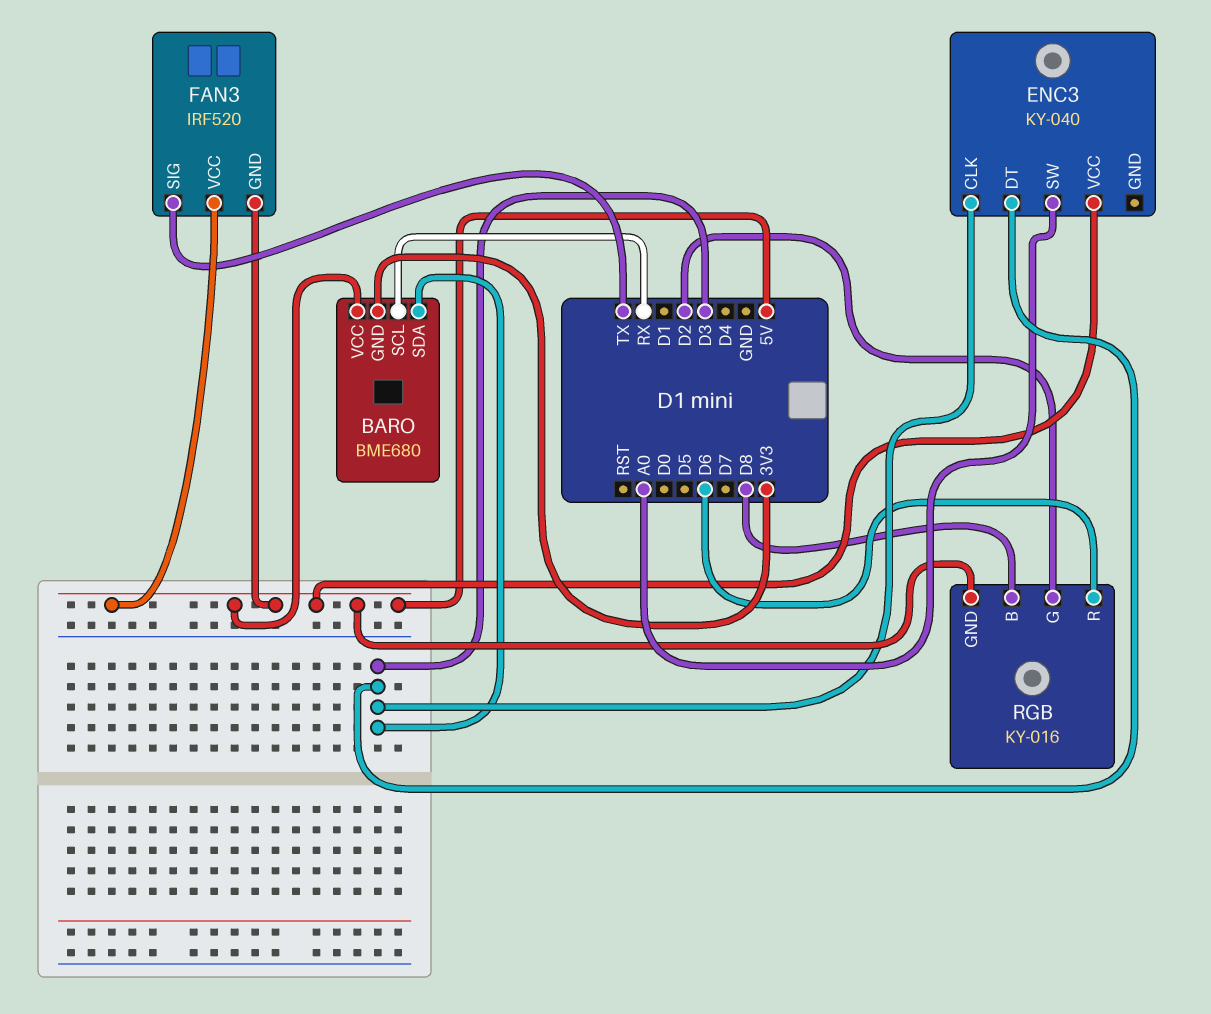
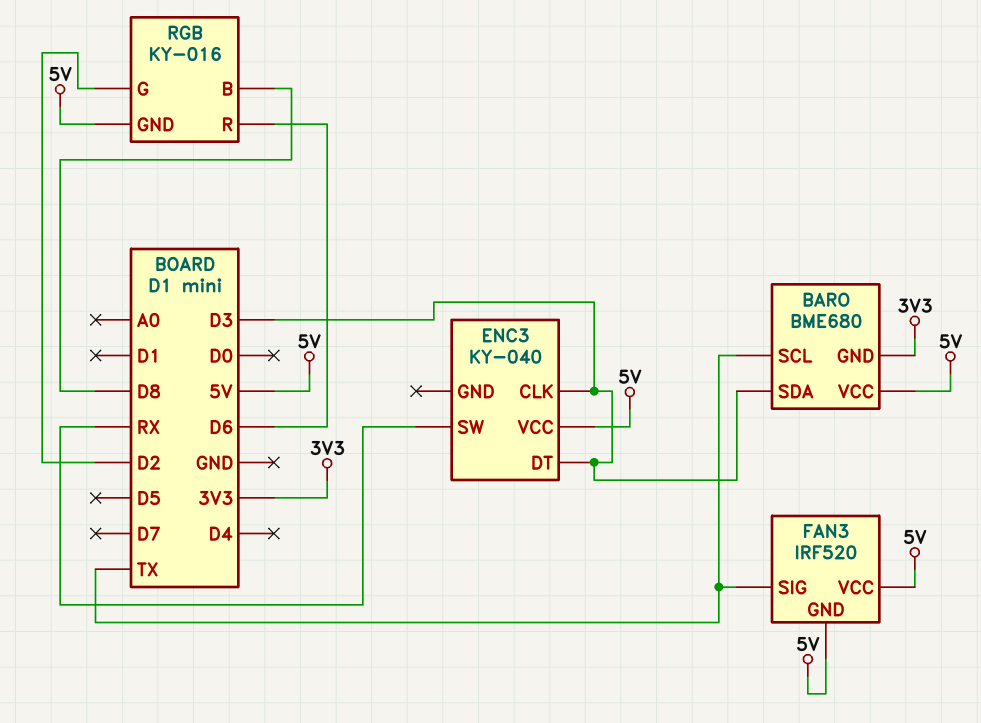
BARO pin SCL: RX -> TX
ENC3 pin SW: A0 -> RX

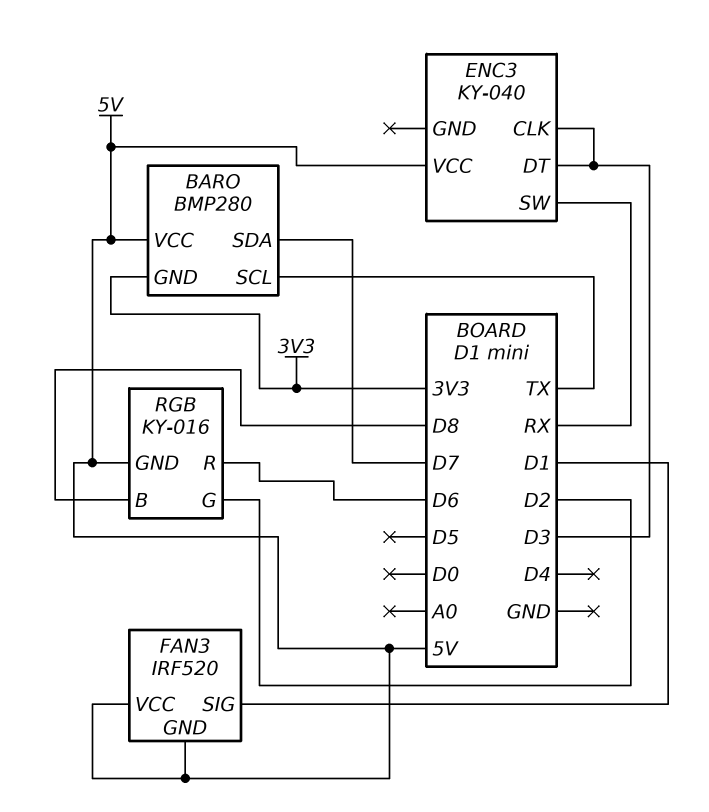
BARO: BME680 -> BMP280
BARO pin SDA: D3 -> D7
FAN3 pin SIG: TX -> D1

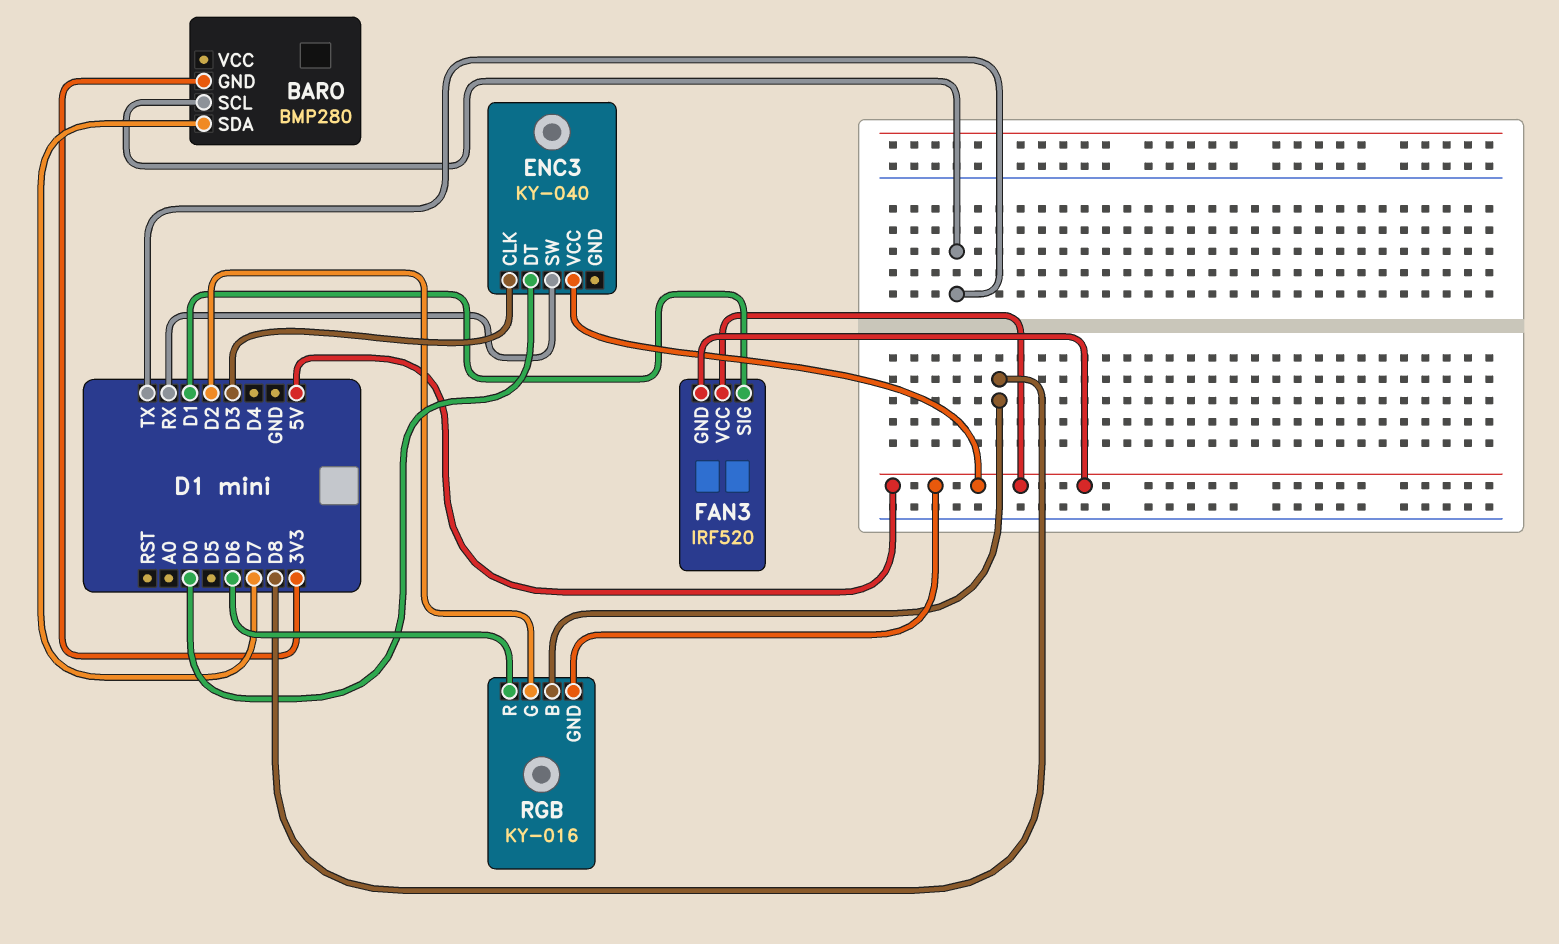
BARO pin VCC: 5V -> none
ENC3 pin DT: D3 -> D0

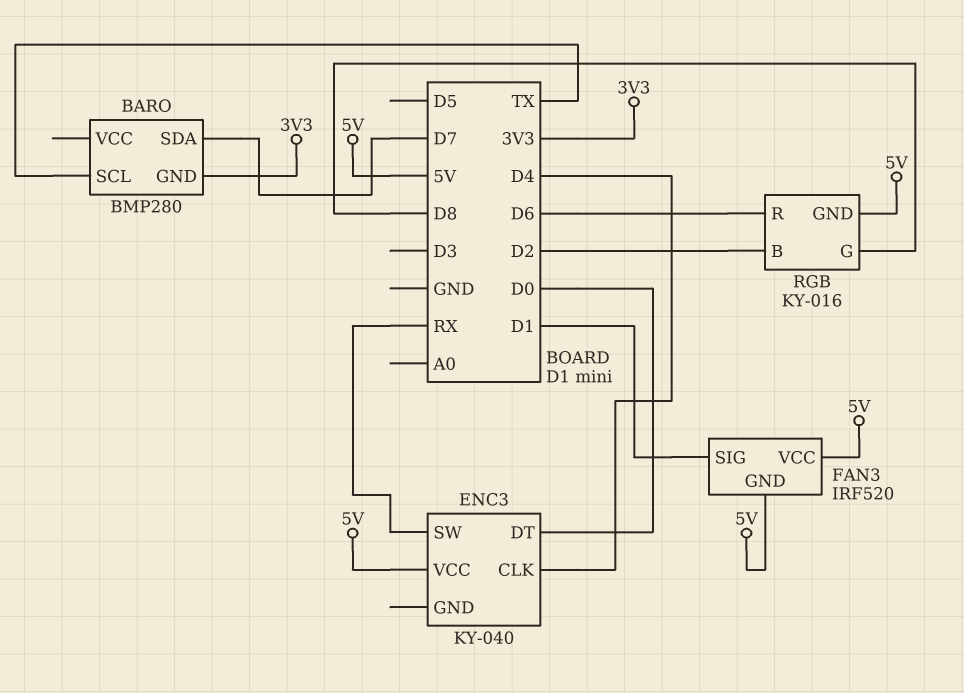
ENC3 pin CLK: D3 -> D4
RGB pin B: D8 -> D2
RGB pin G: D2 -> D8

